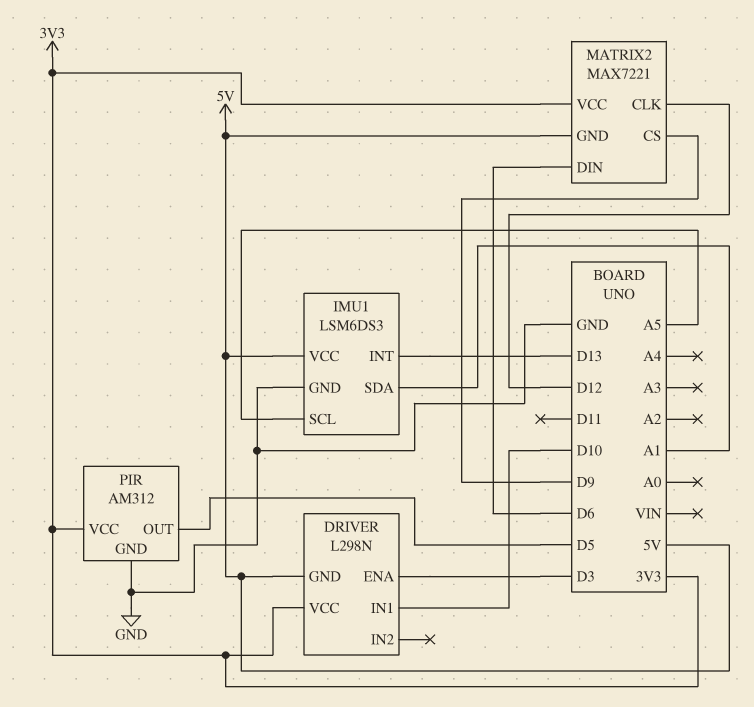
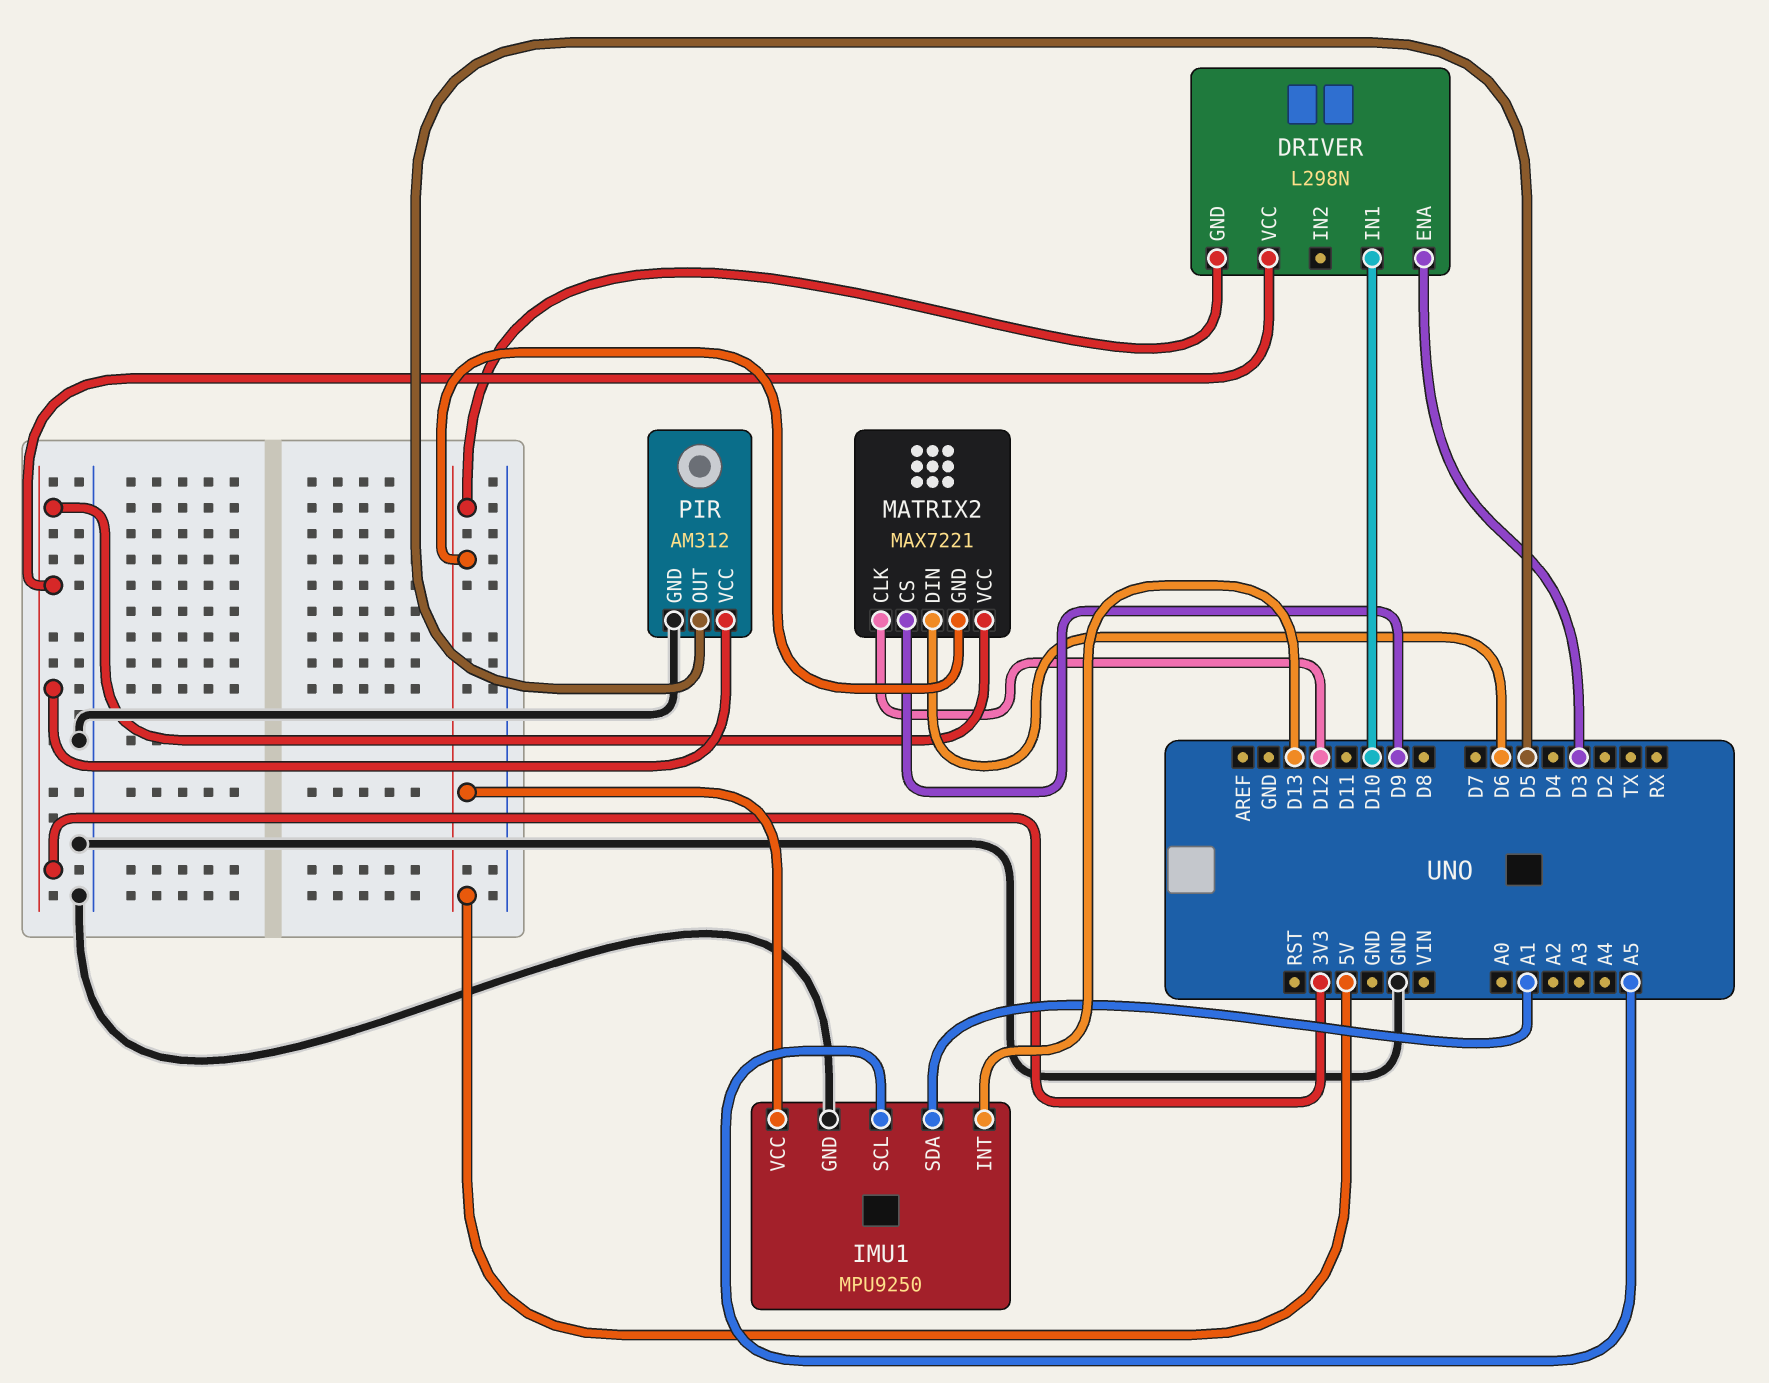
IMU1: LSM6DS3 -> MPU9250

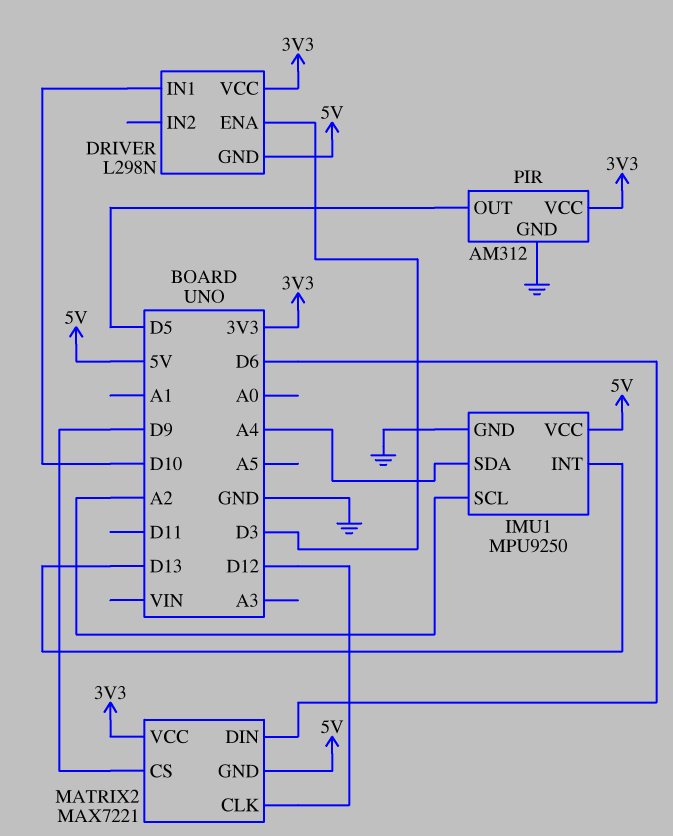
IMU1 pin SCL: A5 -> A2
IMU1 pin SDA: A1 -> A4

